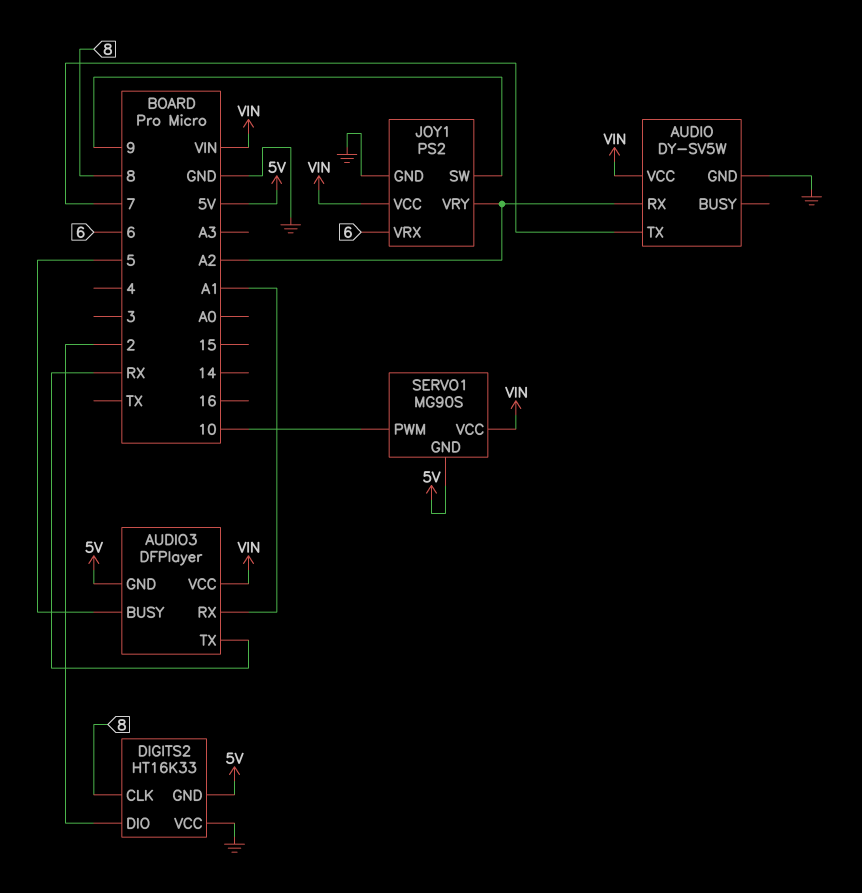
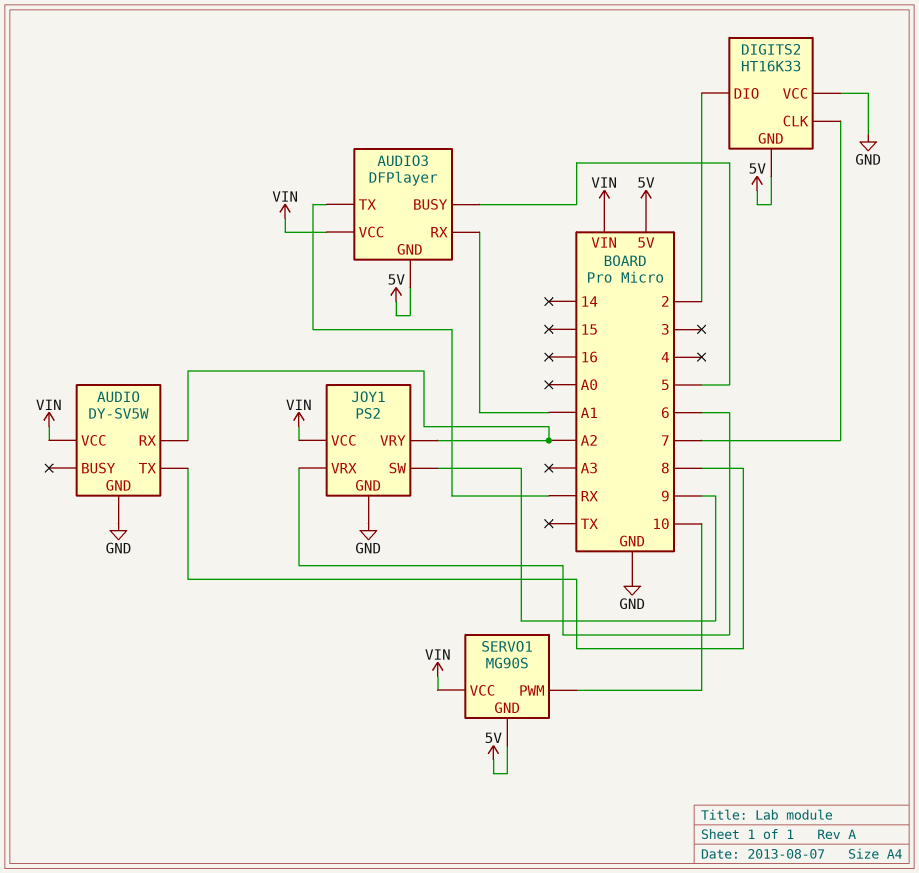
AUDIO pin TX: 7 -> 8
DIGITS2 pin CLK: 8 -> 7

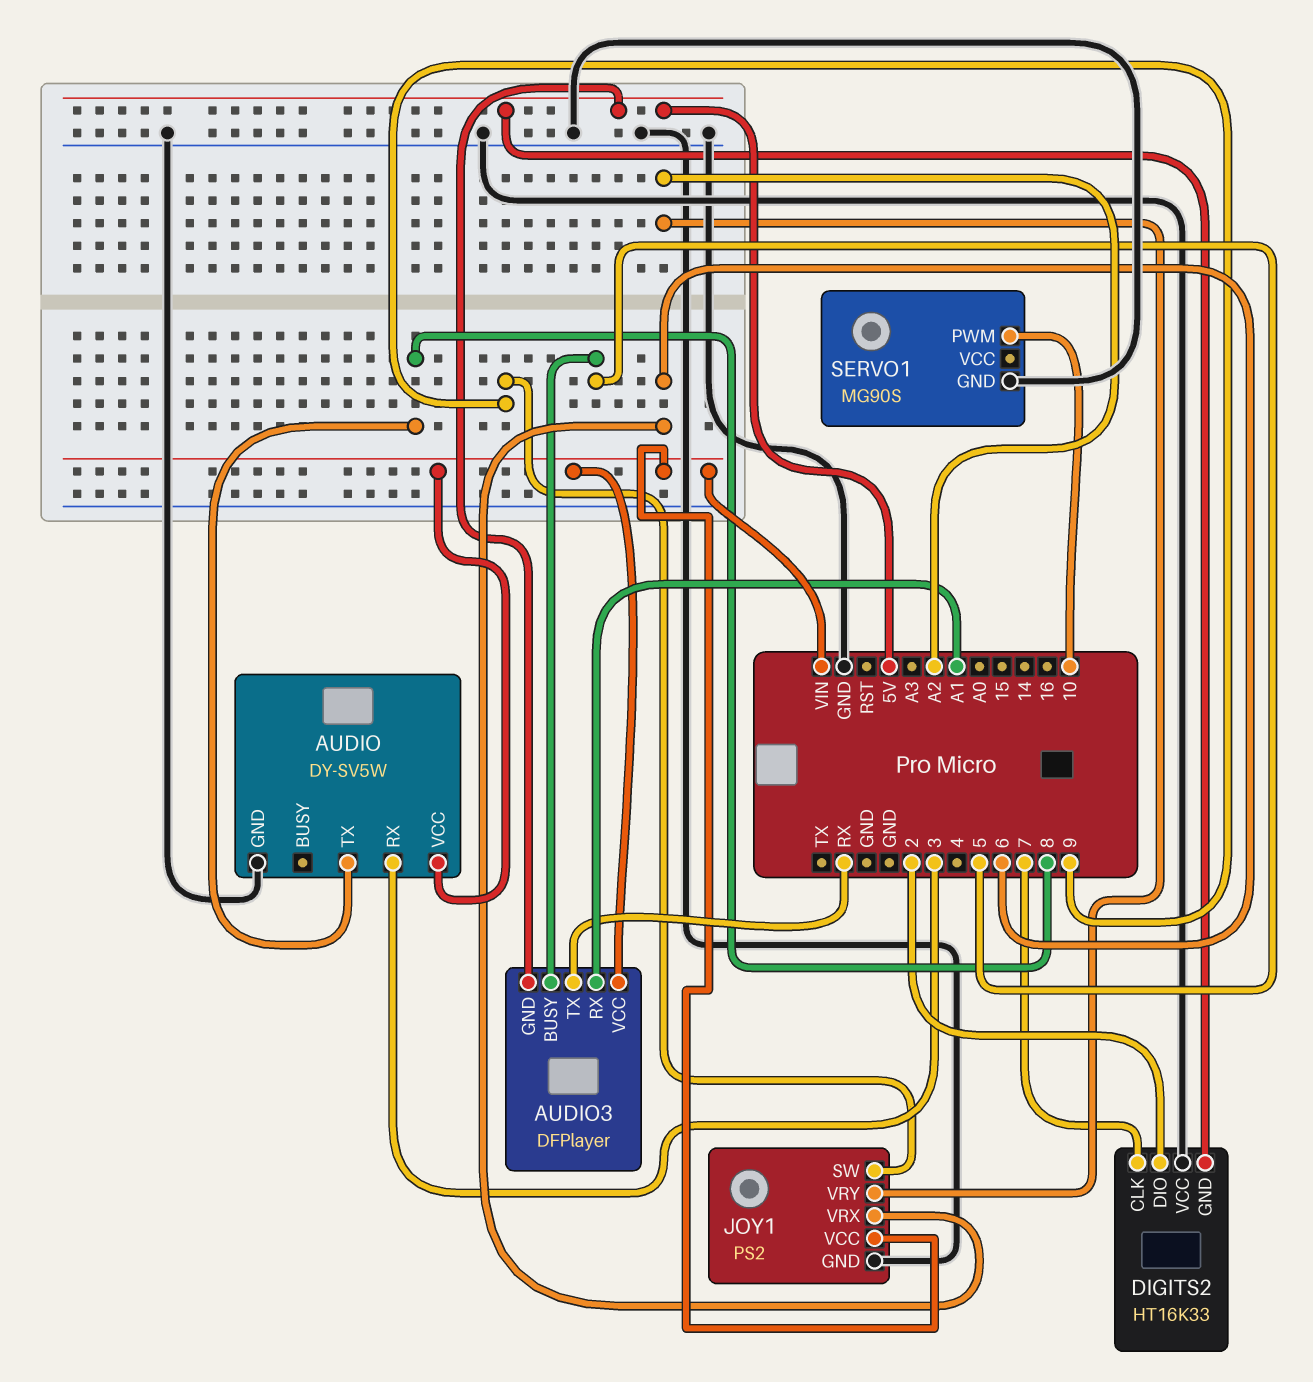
AUDIO pin RX: A2 -> 3
SERVO1 pin GND: 5V -> GND
SERVO1 pin VCC: VIN -> none

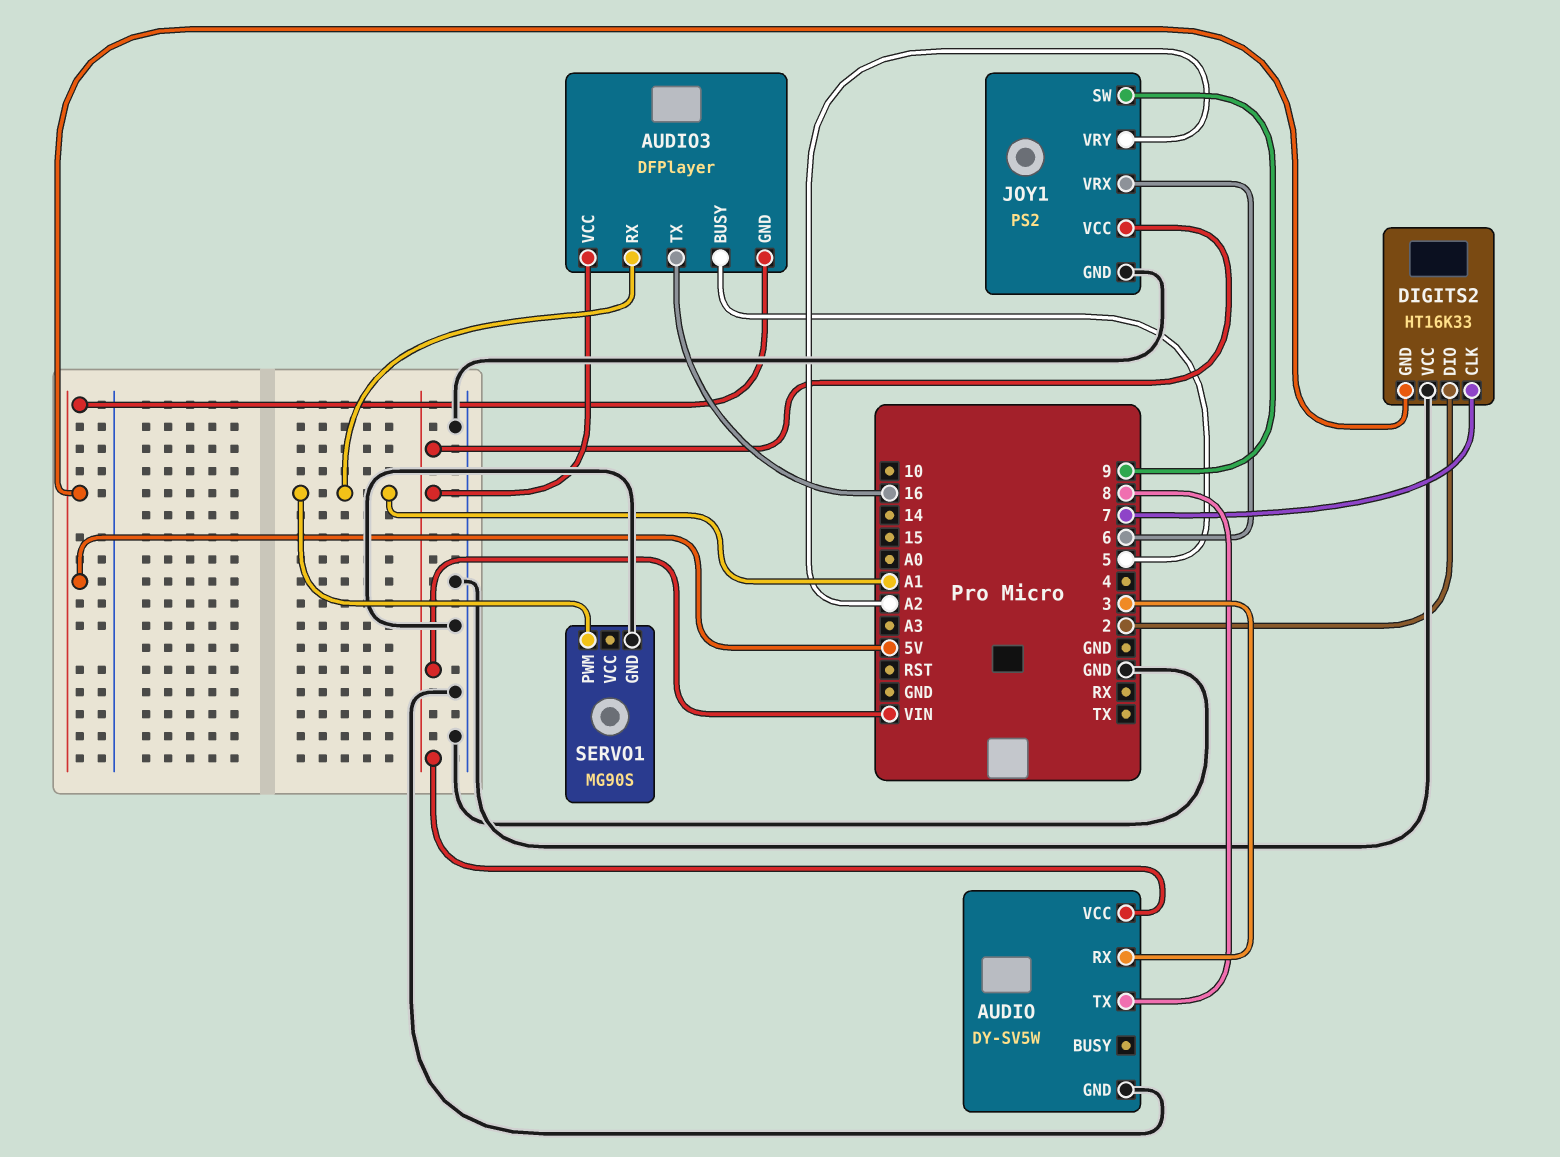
AUDIO3 pin TX: RX -> 16
SERVO1 pin PWM: 10 -> A1

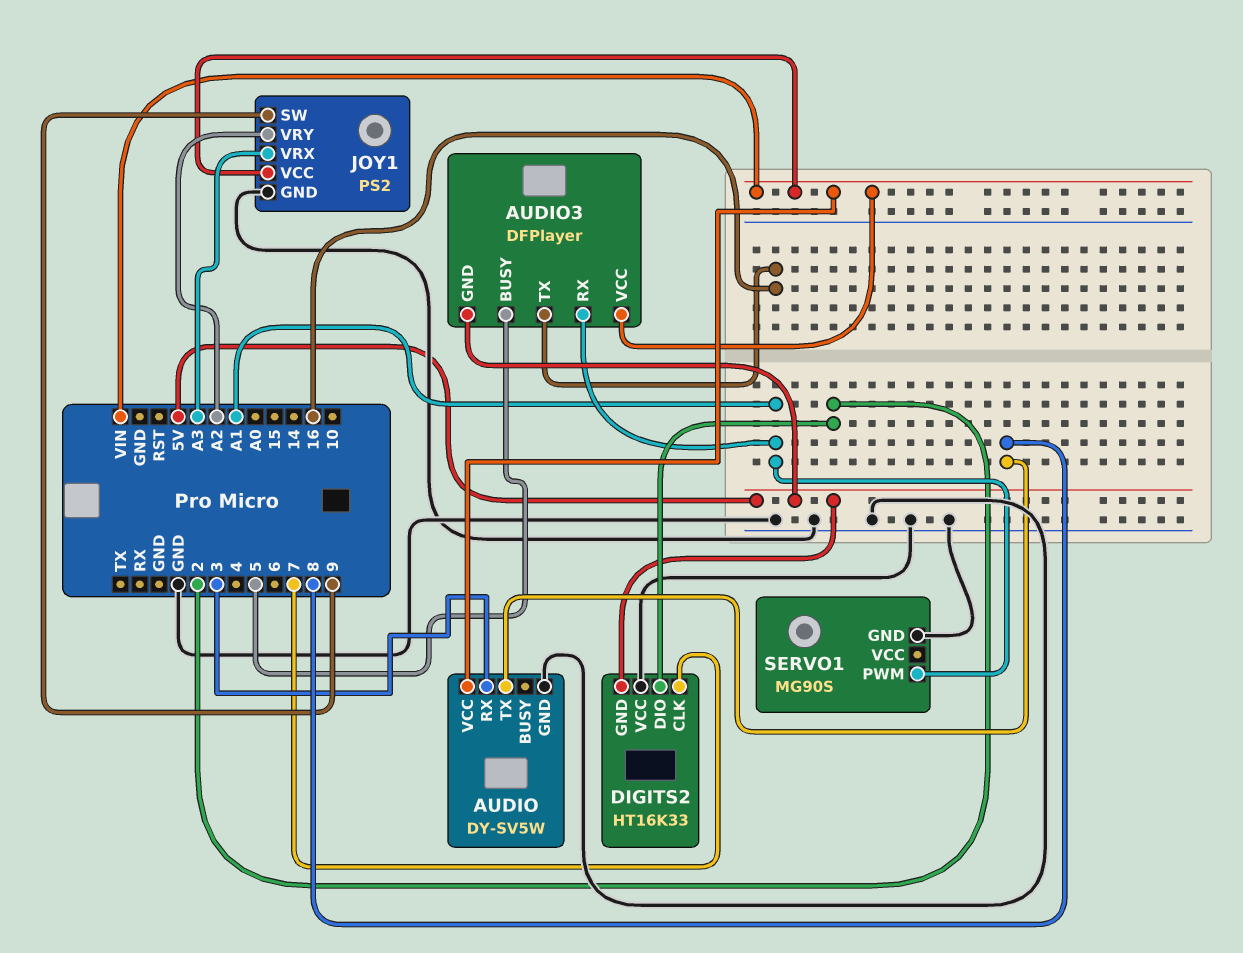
JOY1 pin VRX: 6 -> A3

